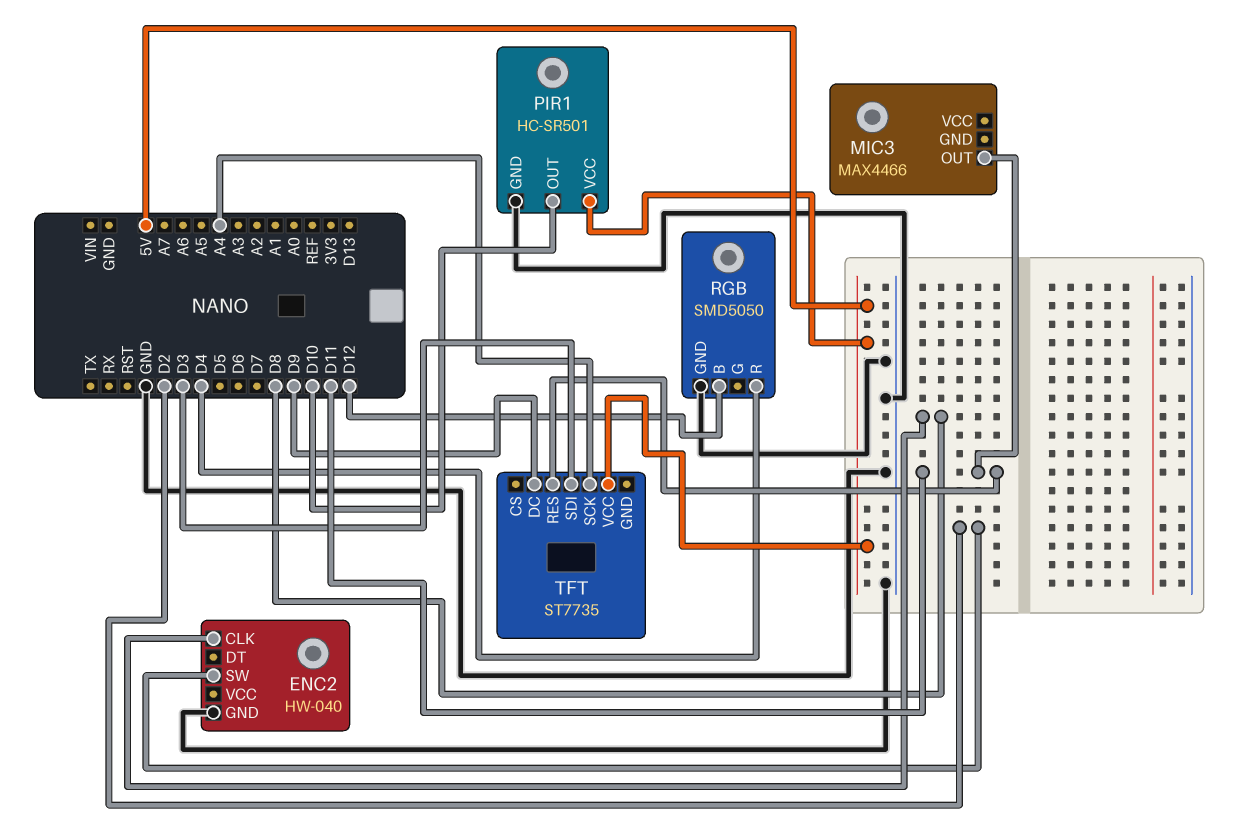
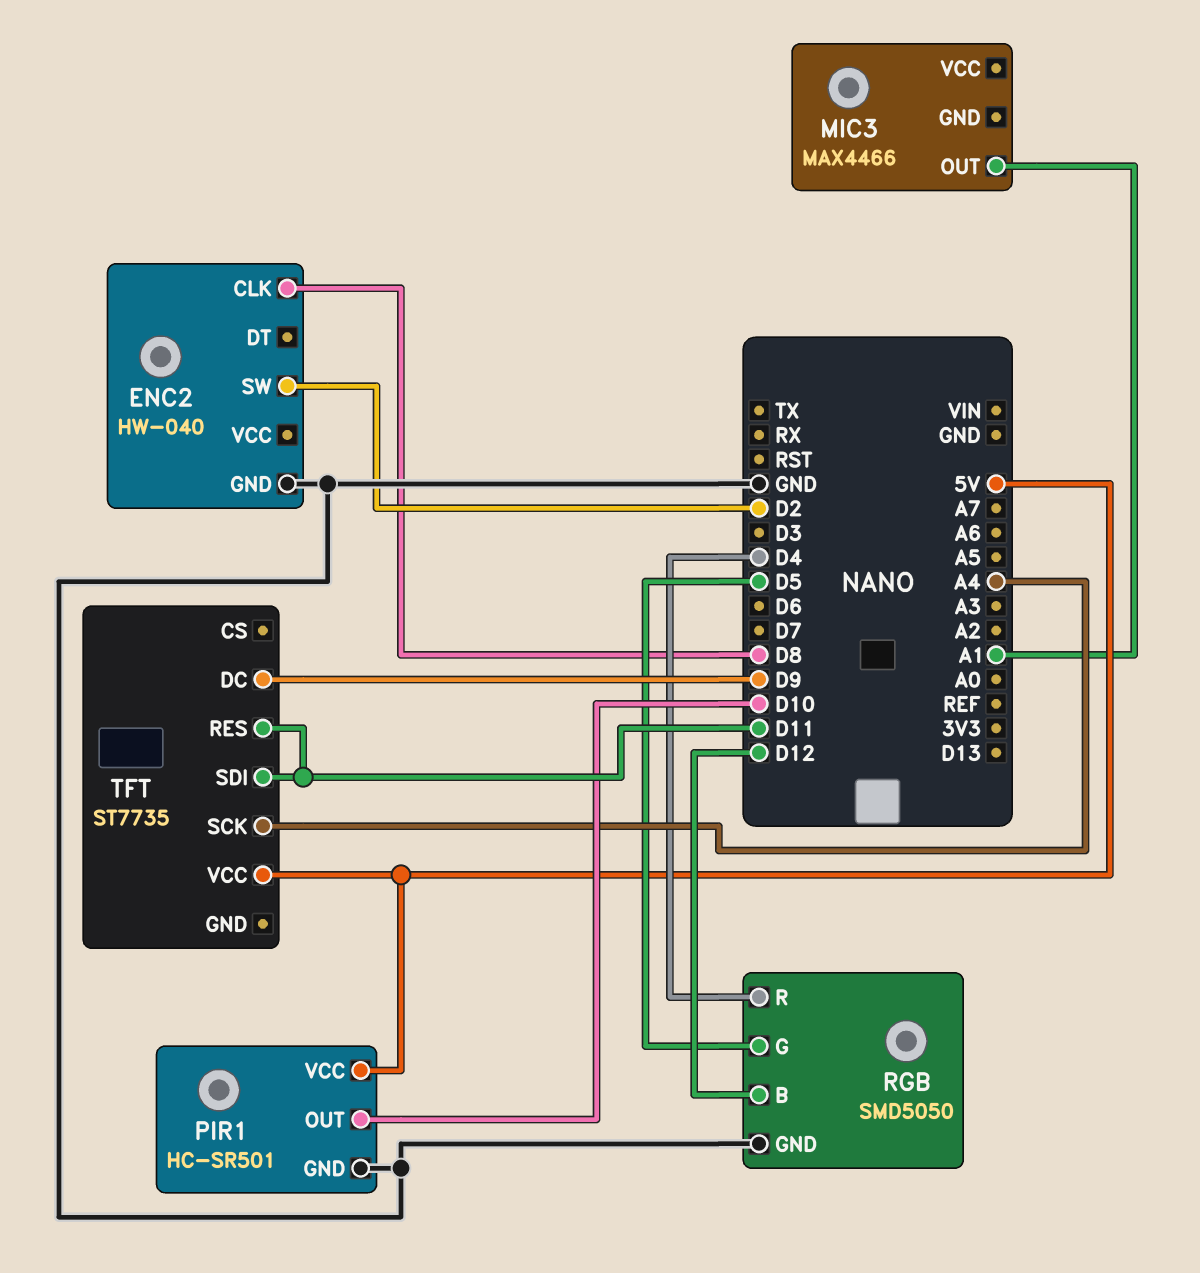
MIC3 pin OUT: D11 -> A1
RGB pin G: none -> D5
TFT pin SDI: D3 -> D11

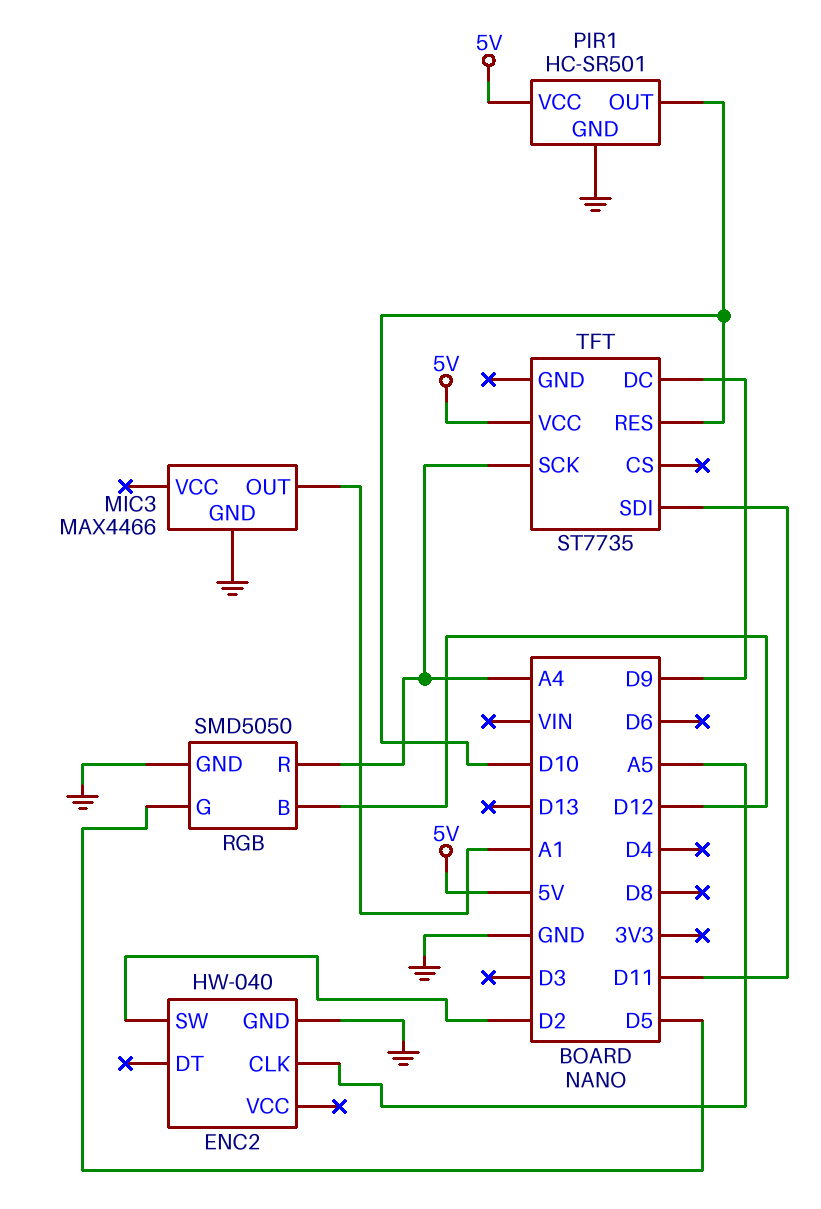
ENC2 pin CLK: D8 -> A5
MIC3 pin GND: none -> GND
RGB pin R: D4 -> A4
TFT pin RES: D11 -> D10

